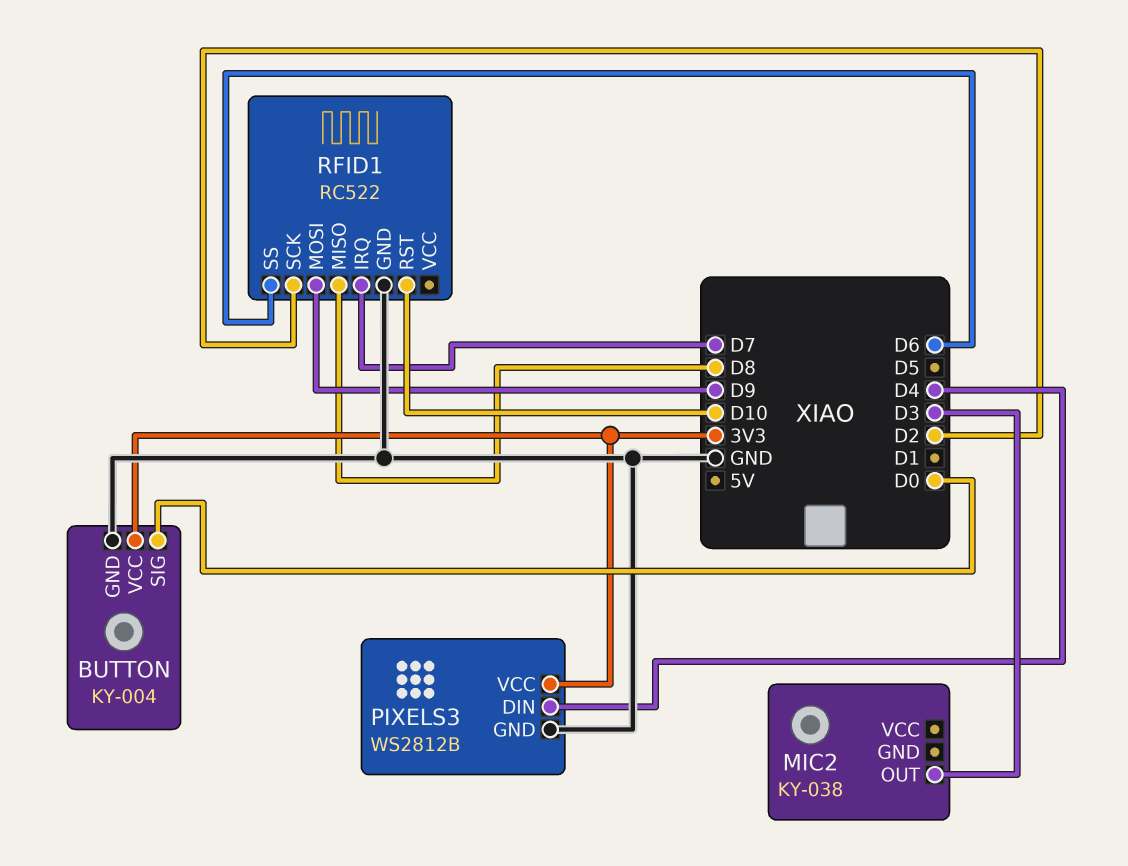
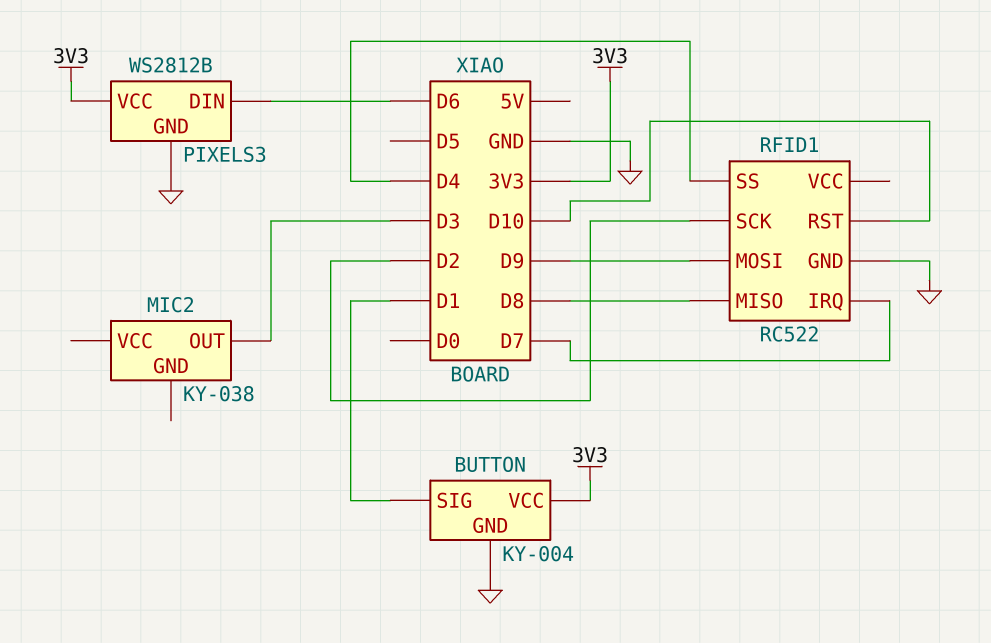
BUTTON pin SIG: D0 -> D1
PIXELS3 pin DIN: D4 -> D6
RFID1 pin SS: D6 -> D4

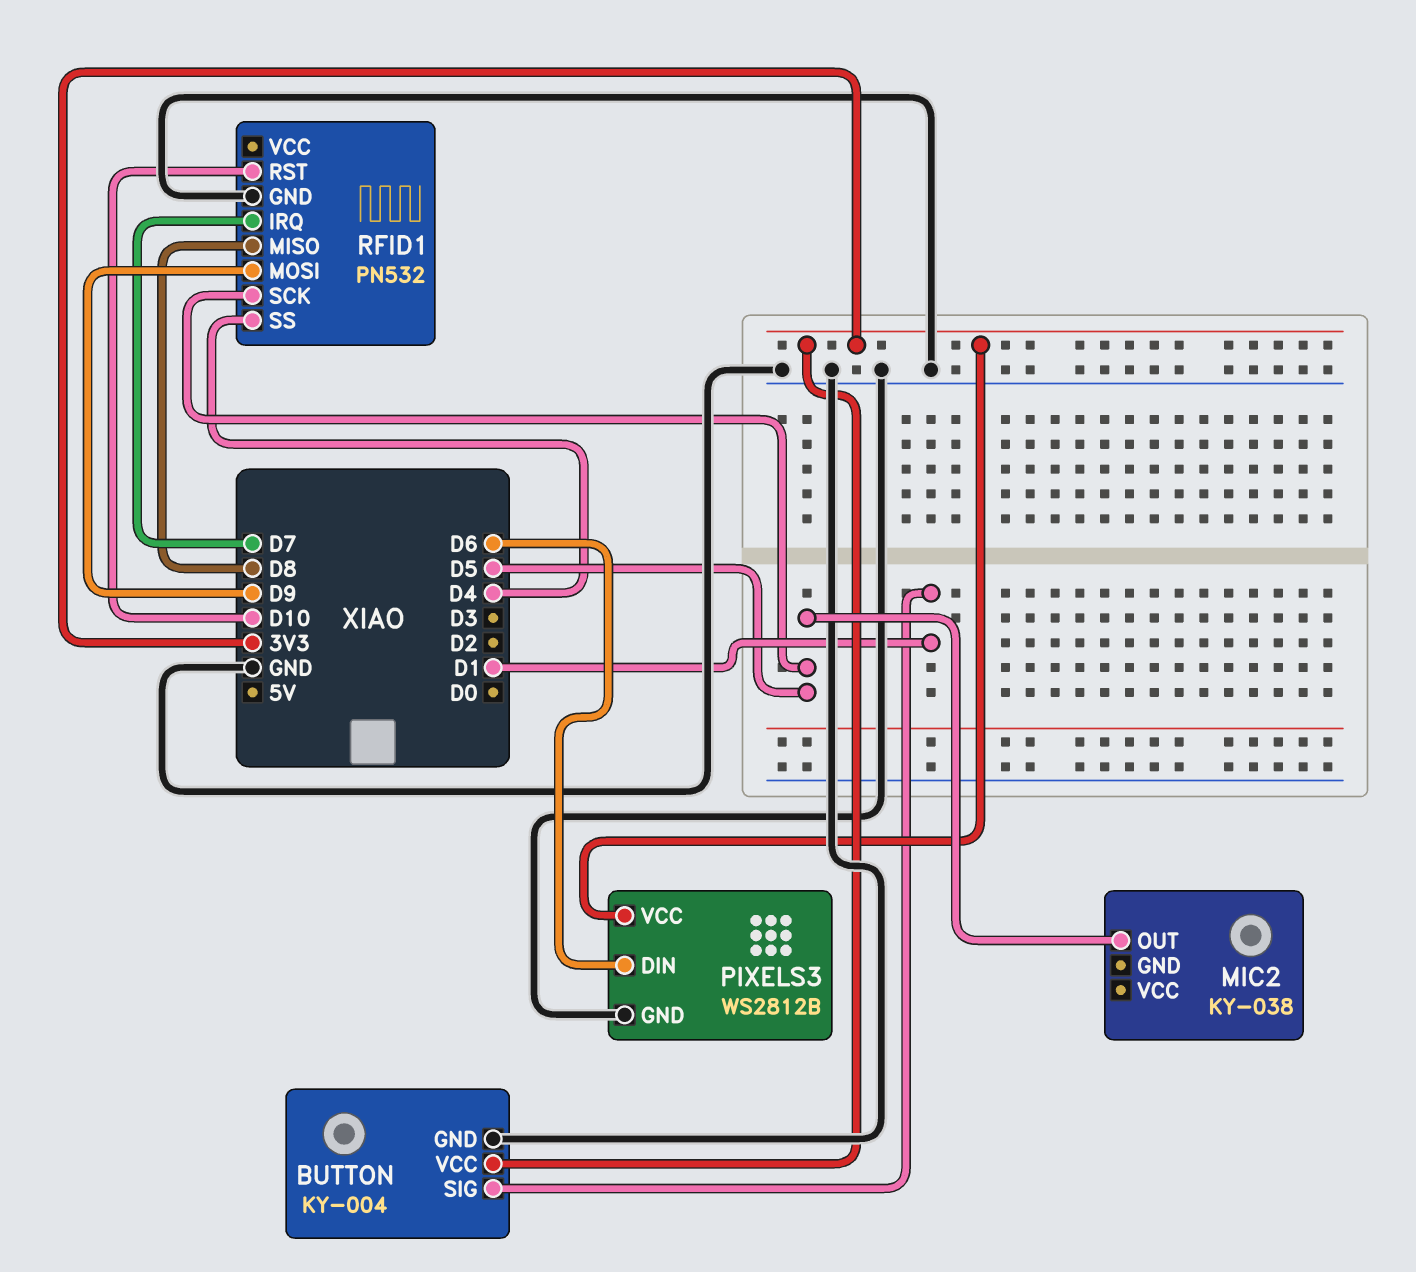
MIC2 pin OUT: D3 -> D5
RFID1: RC522 -> PN532
RFID1 pin SCK: D2 -> D5

